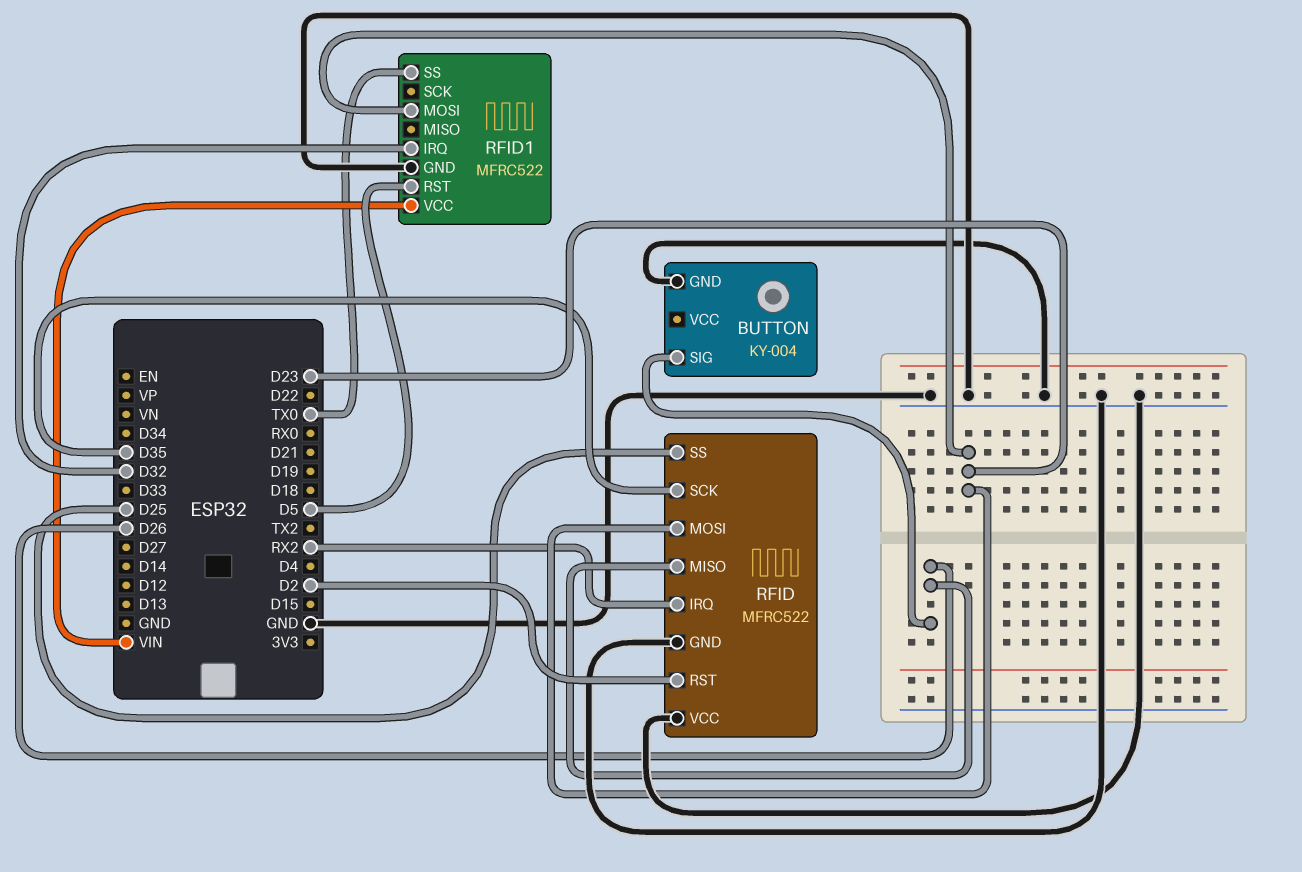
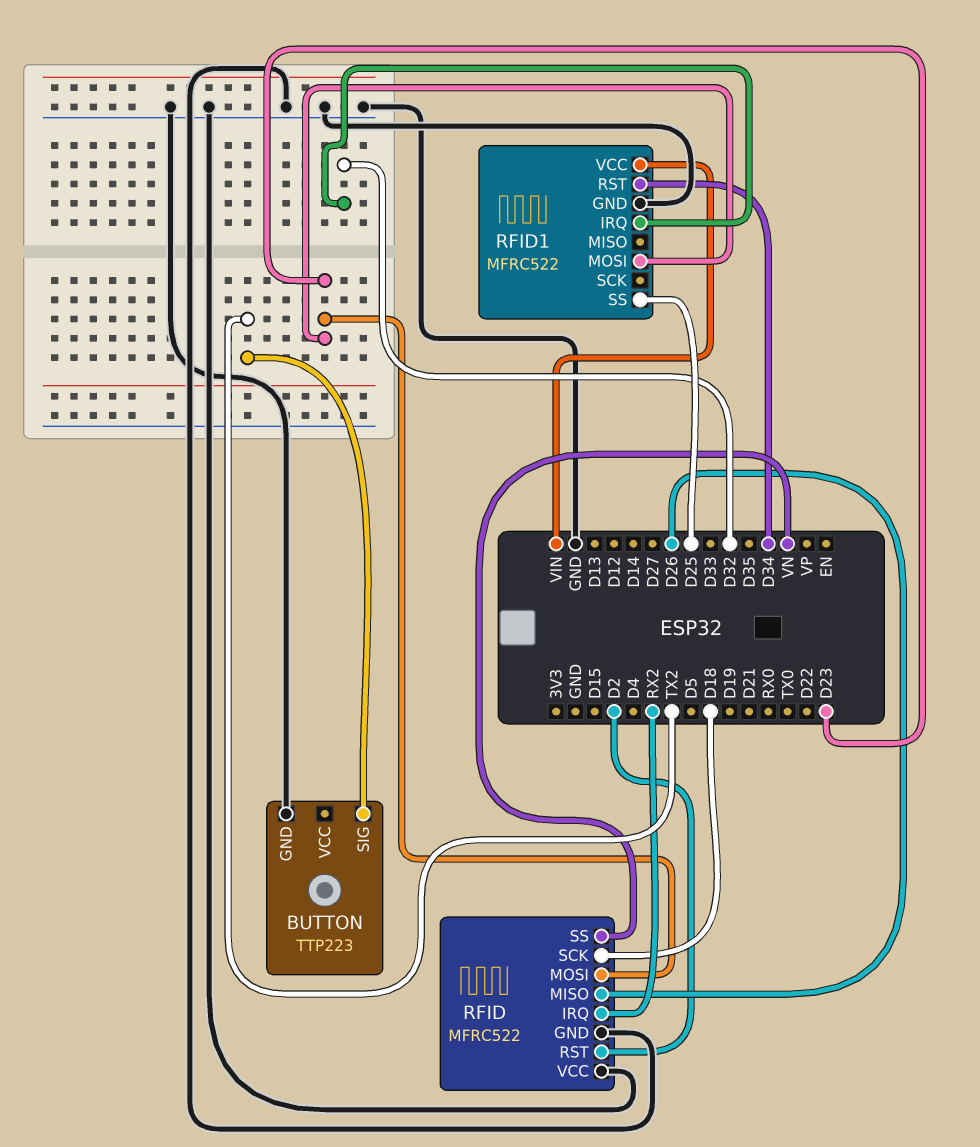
BUTTON: KY-004 -> TTP223
BUTTON pin SIG: D26 -> TX2
RFID pin SCK: D35 -> D18
RFID pin SS: D25 -> VN
RFID1 pin RST: D5 -> D34
RFID1 pin SS: TX0 -> D25

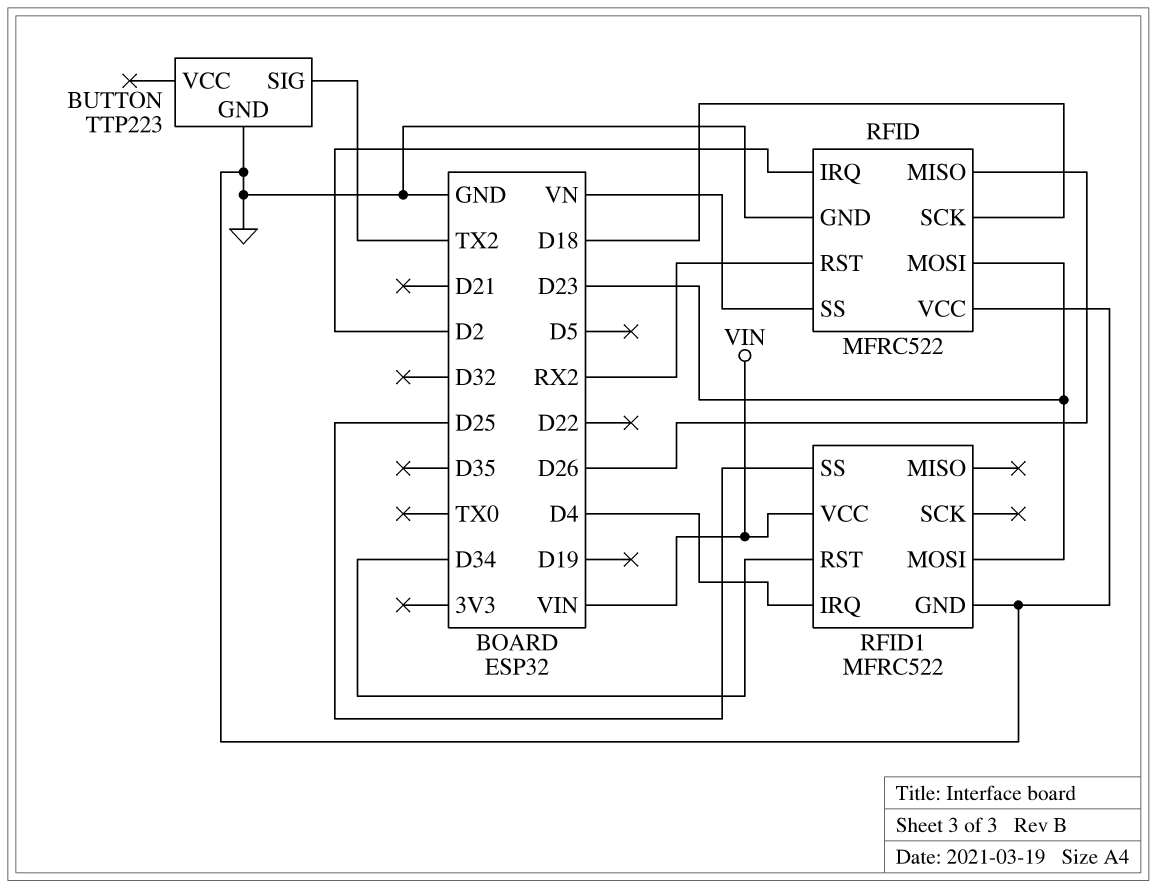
RFID pin IRQ: RX2 -> D2
RFID pin RST: D2 -> RX2
RFID1 pin IRQ: D32 -> D4

